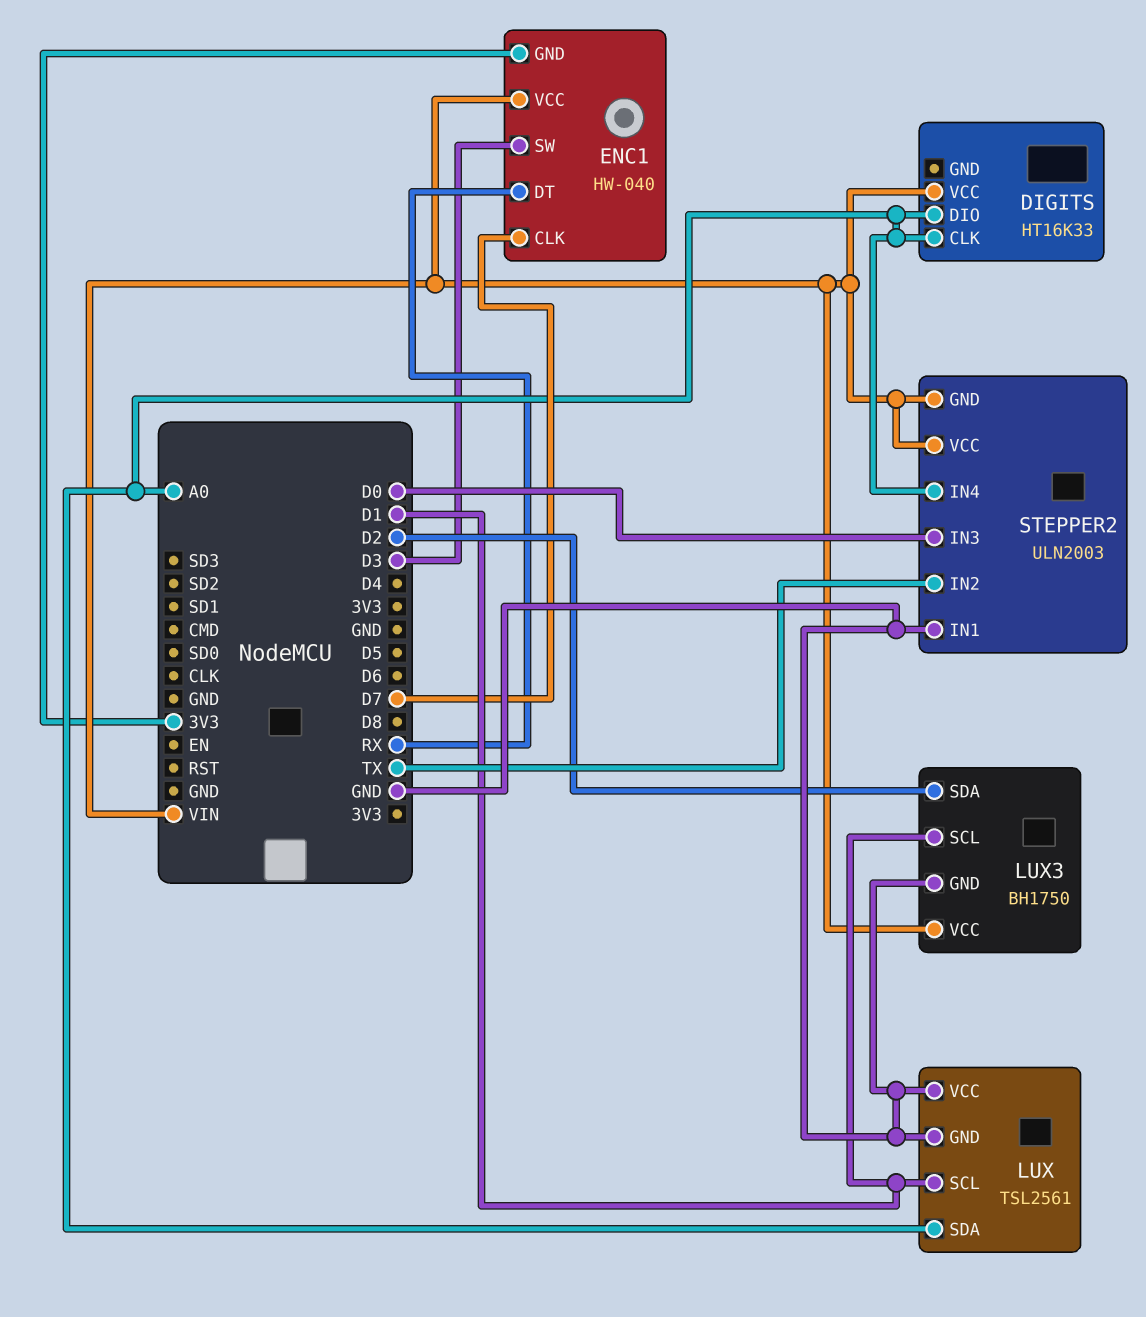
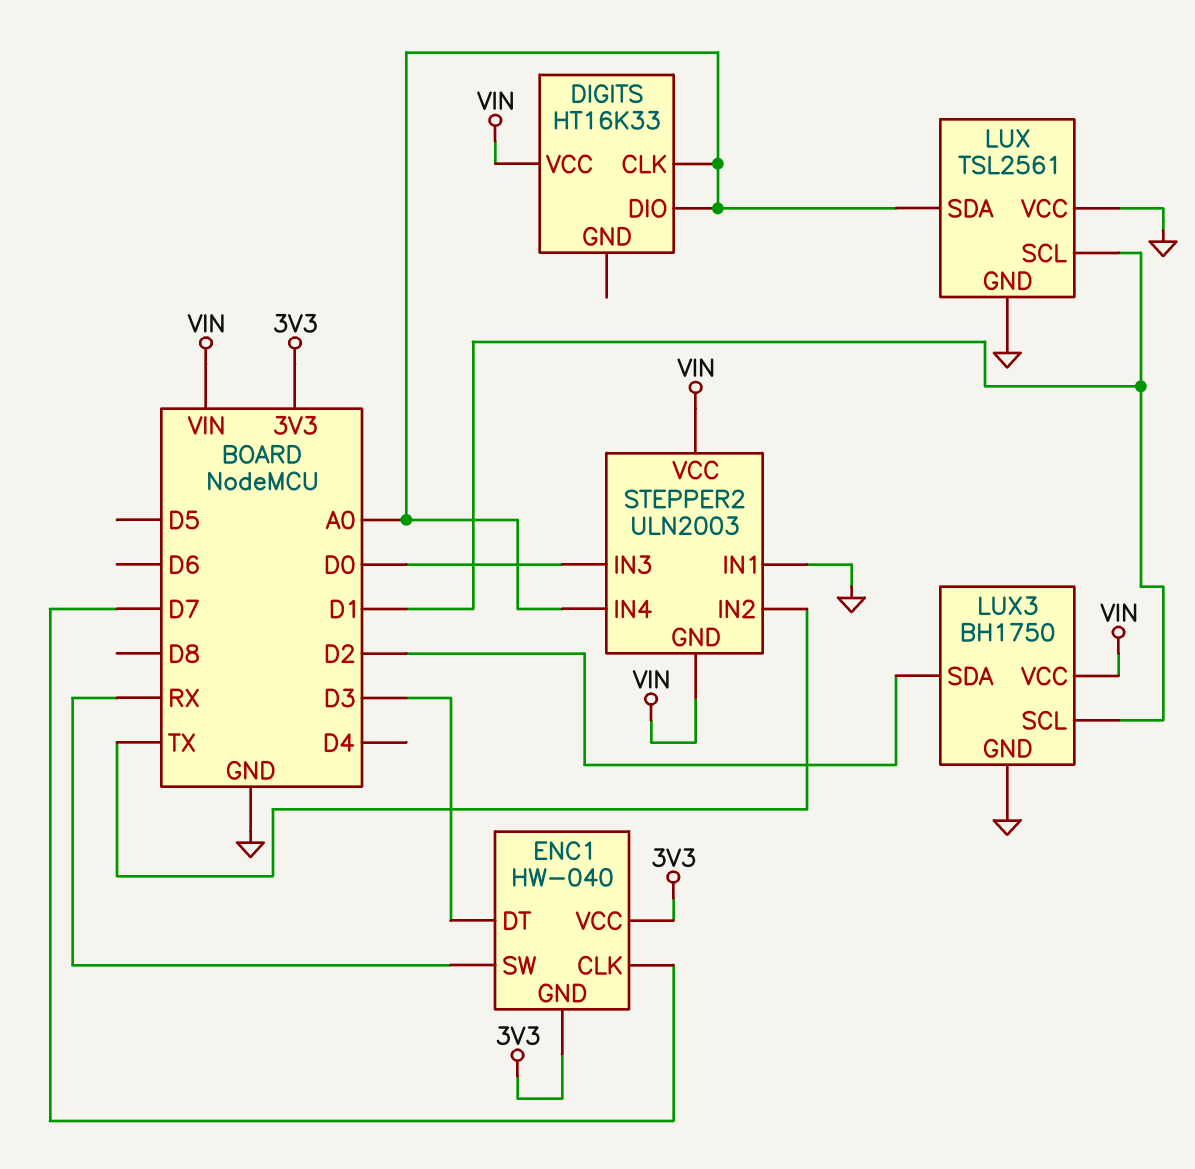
ENC1 pin DT: RX -> D3
ENC1 pin SW: D3 -> RX
ENC1 pin VCC: VIN -> 3V3

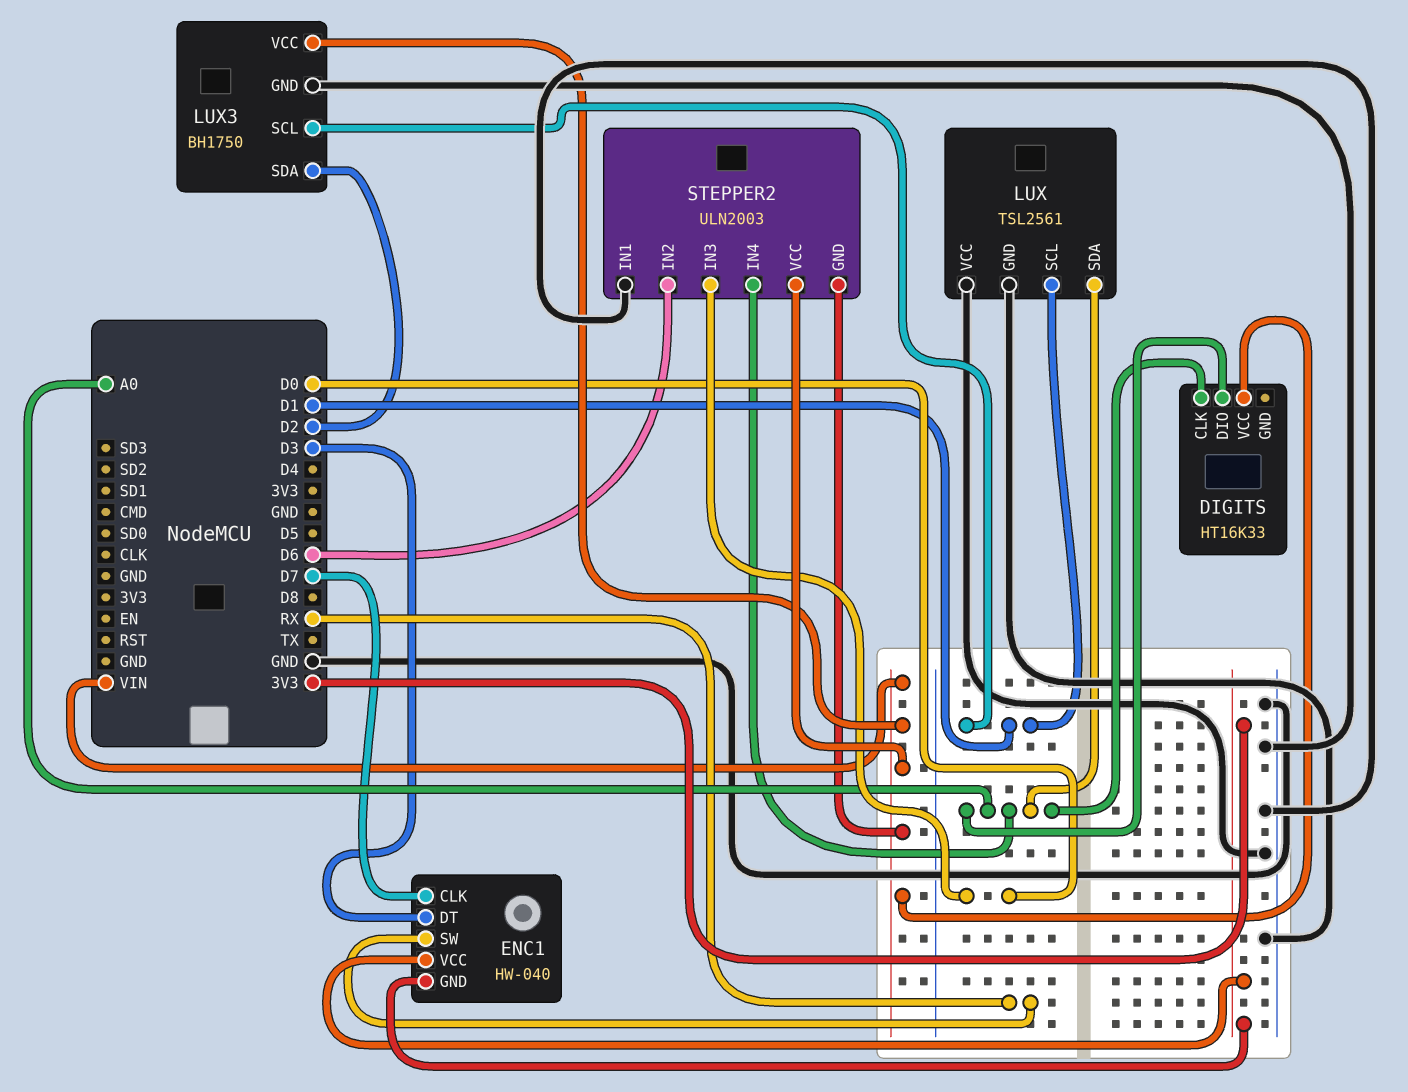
STEPPER2 pin IN2: TX -> D6

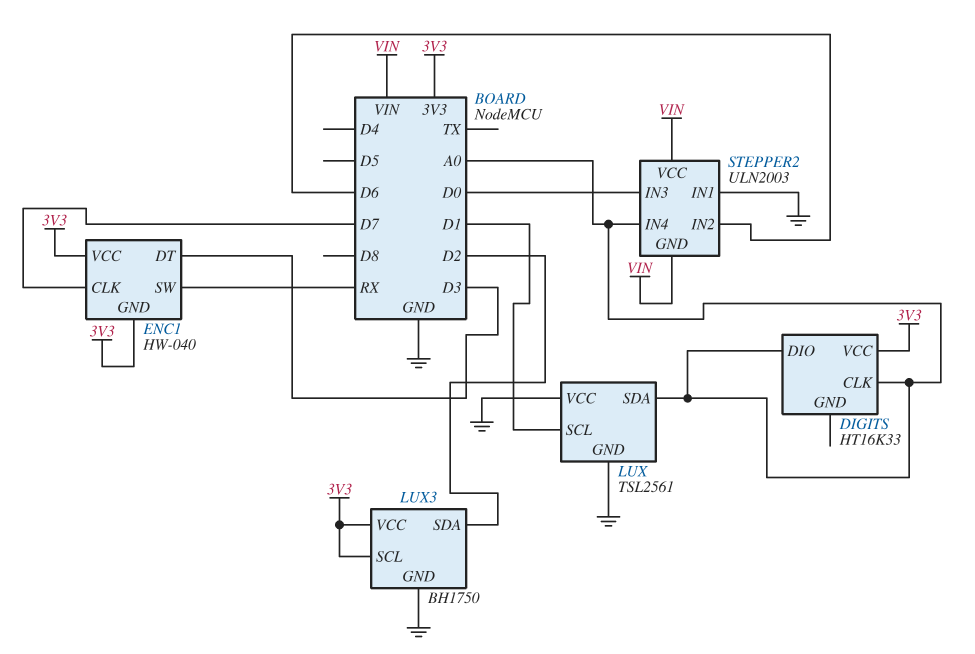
DIGITS pin VCC: VIN -> 3V3
LUX3 pin SCL: D1 -> 3V3
LUX3 pin VCC: VIN -> 3V3

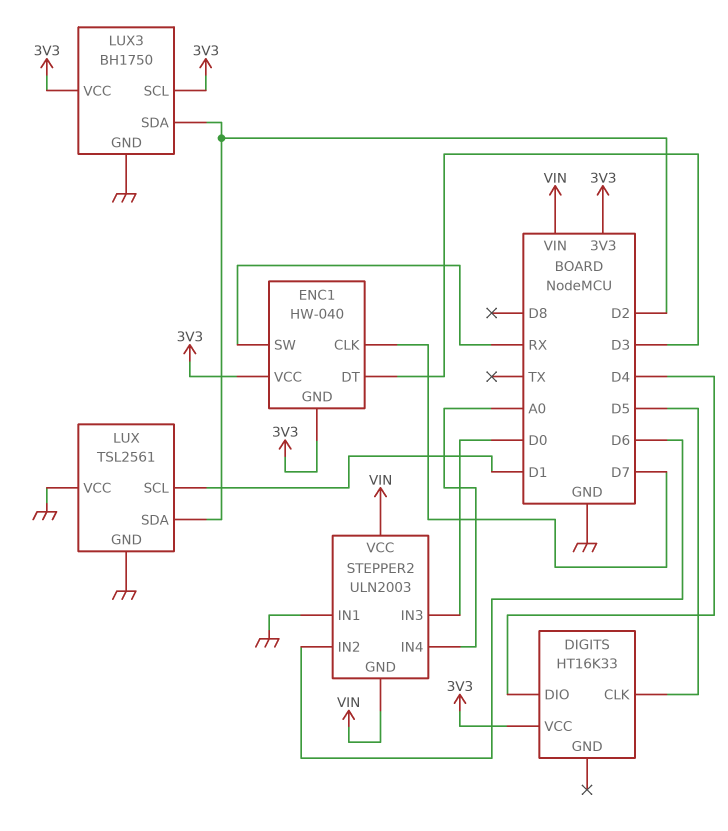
DIGITS pin CLK: A0 -> D5
DIGITS pin DIO: A0 -> D4
LUX pin SDA: A0 -> D2

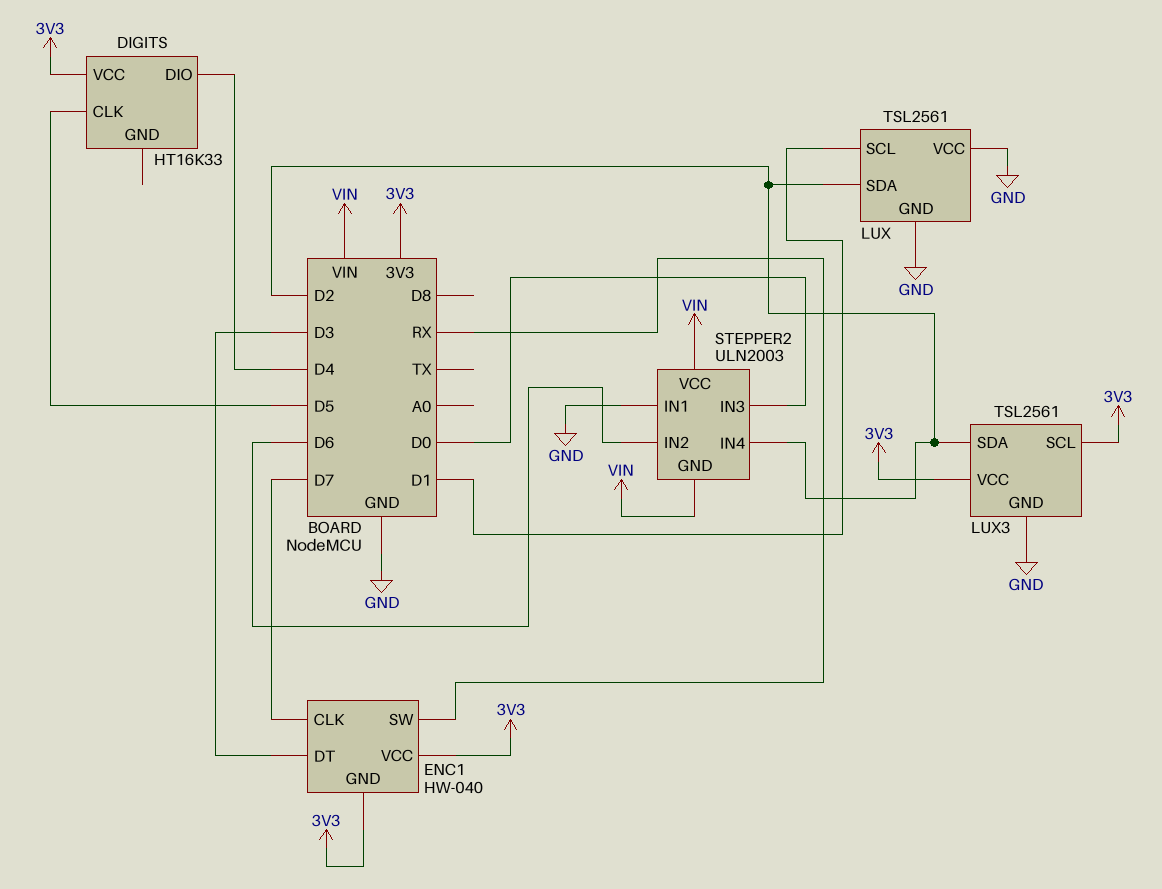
LUX3: BH1750 -> TSL2561
STEPPER2 pin IN4: A0 -> D2

